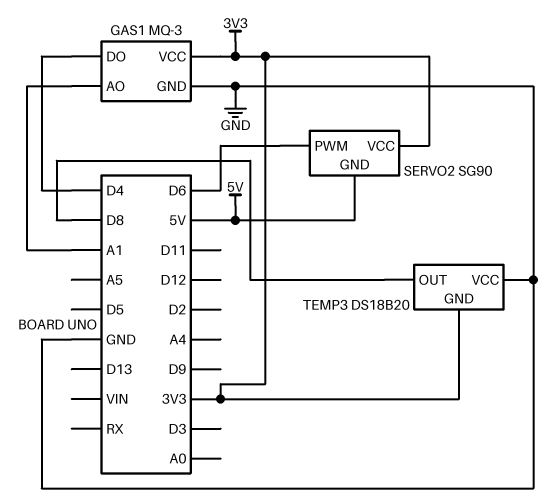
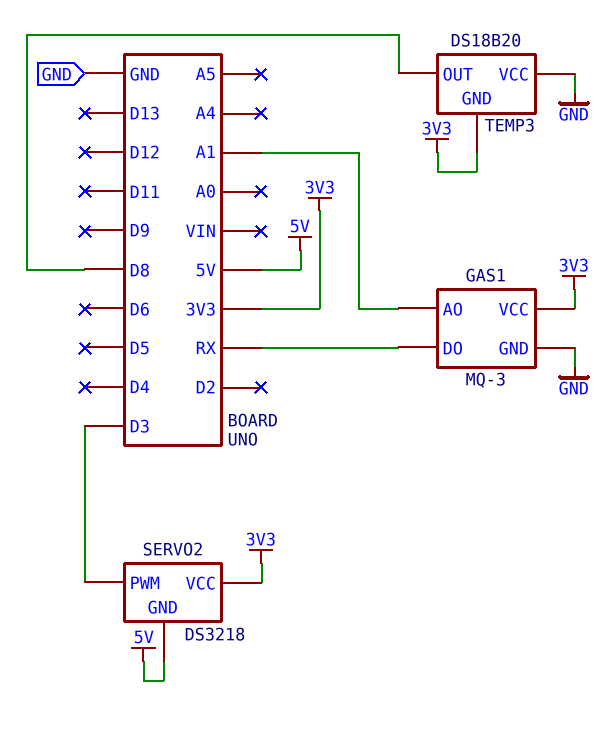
GAS1 pin DO: D4 -> RX
SERVO2: SG90 -> DS3218
SERVO2 pin PWM: D6 -> D3

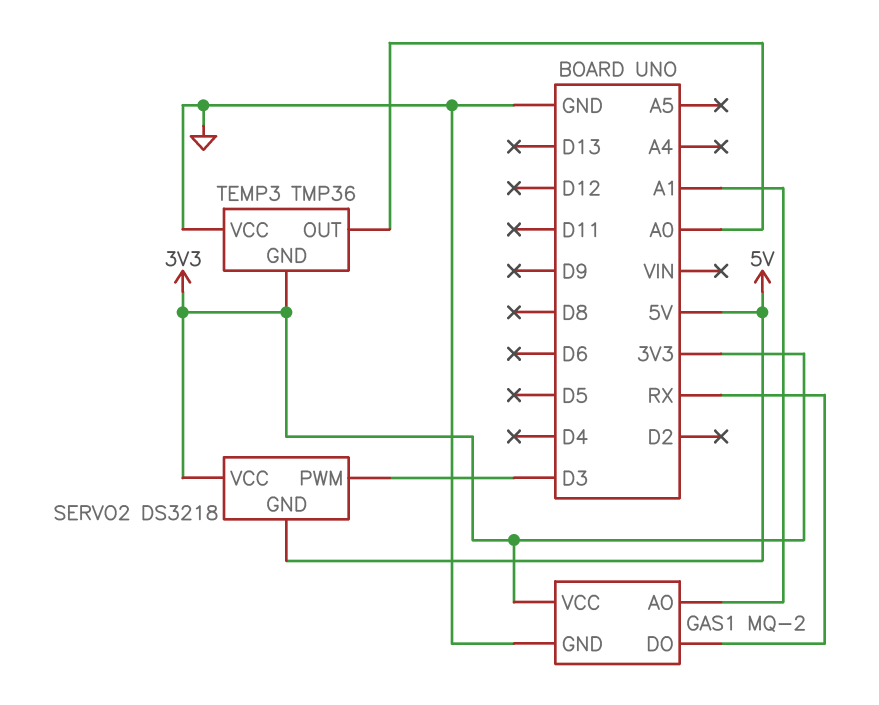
GAS1: MQ-3 -> MQ-2
TEMP3: DS18B20 -> TMP36
TEMP3 pin OUT: D8 -> A0

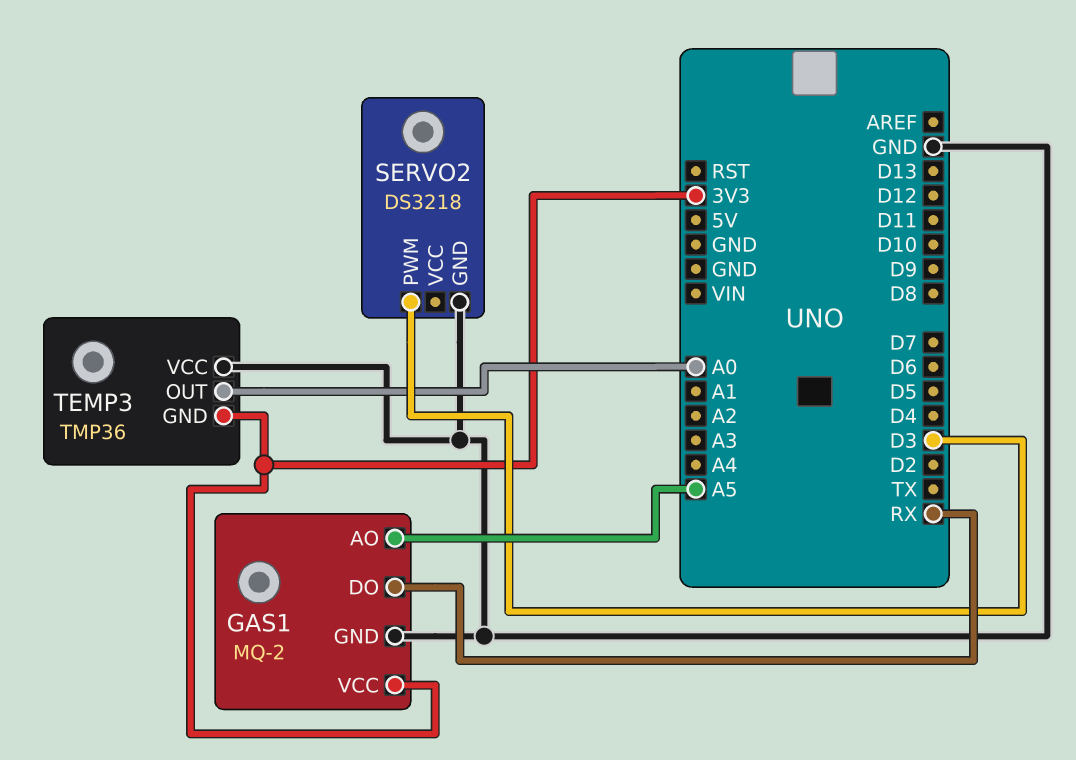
GAS1 pin AO: A1 -> A5
SERVO2 pin GND: 5V -> GND
SERVO2 pin VCC: 3V3 -> none

